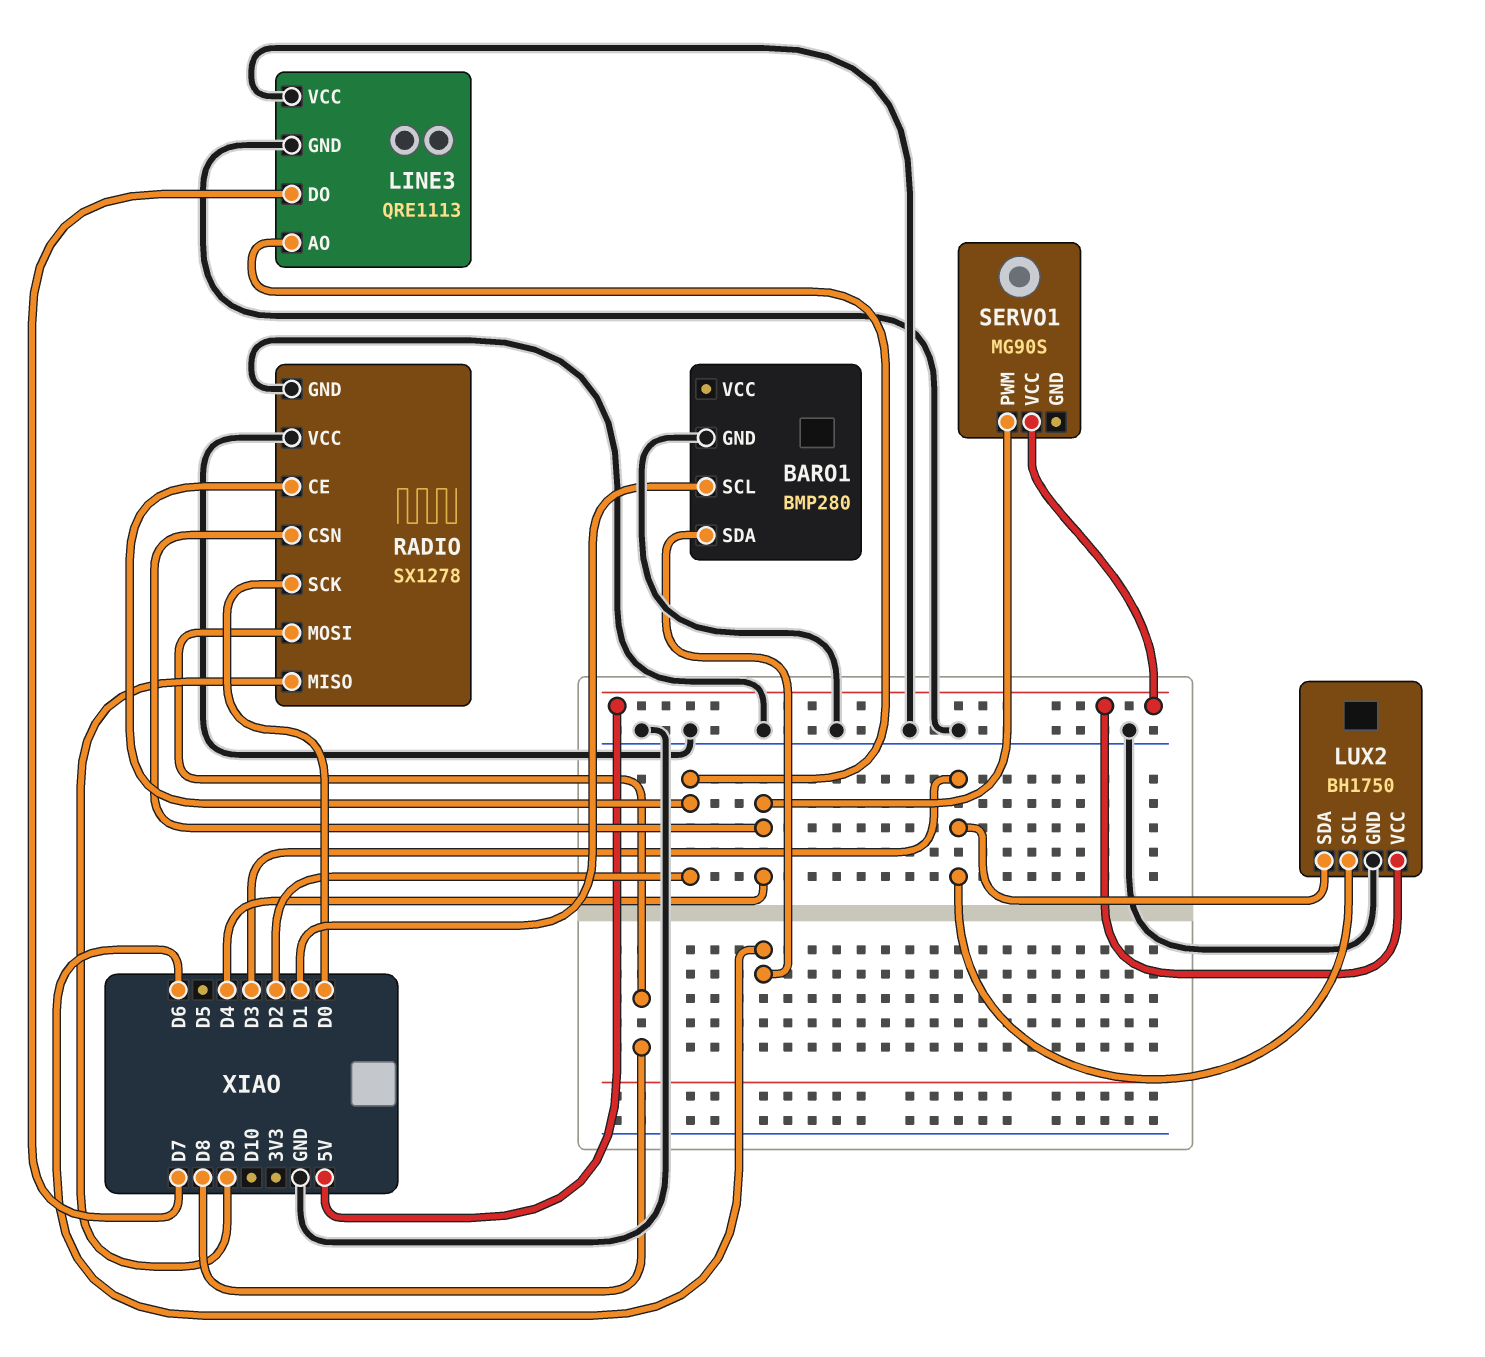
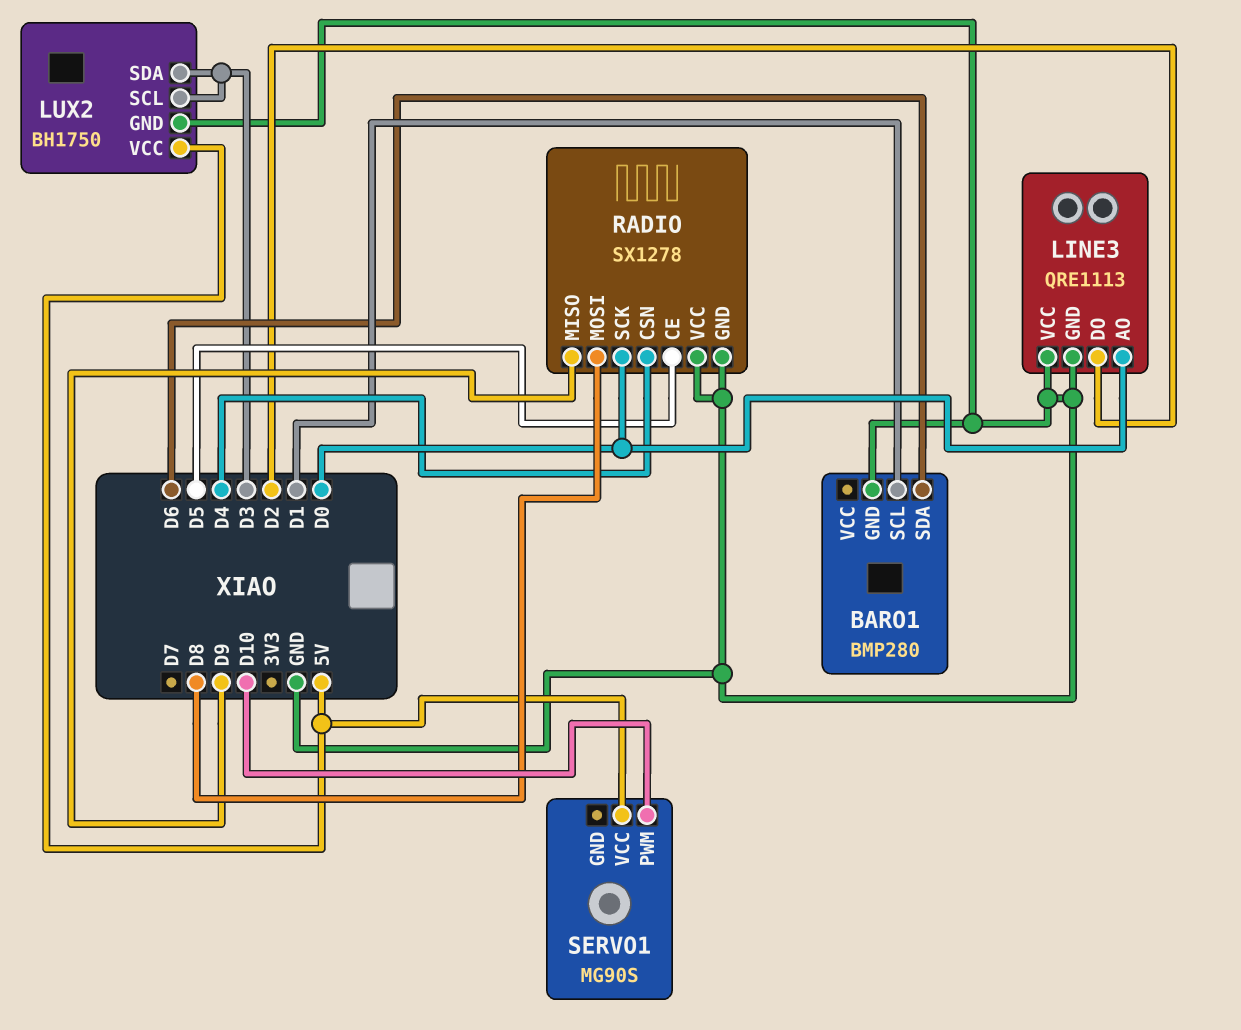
LINE3 pin AO: D2 -> D0
LINE3 pin DO: D7 -> D2
RADIO pin CE: D2 -> D5
SERVO1 pin PWM: D4 -> D10

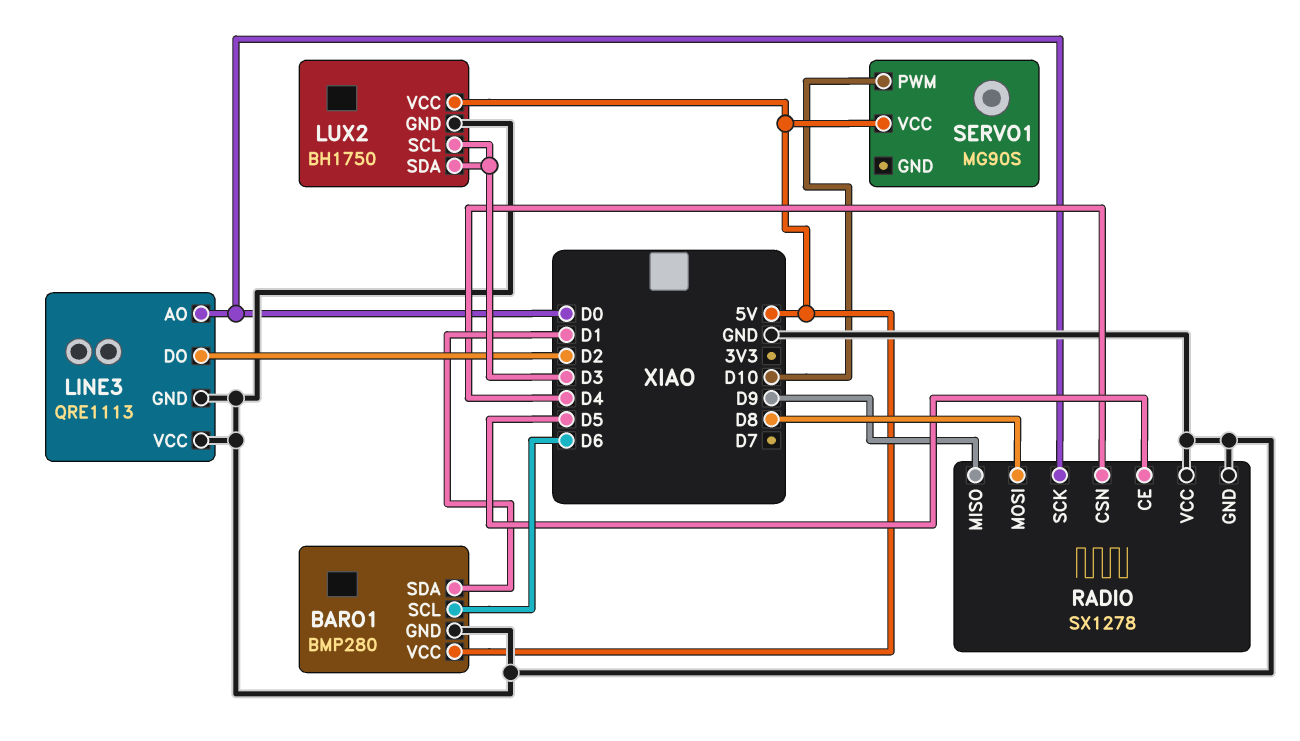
BARO1 pin SCL: D1 -> D6
BARO1 pin SDA: D6 -> D1
BARO1 pin VCC: none -> 5V

